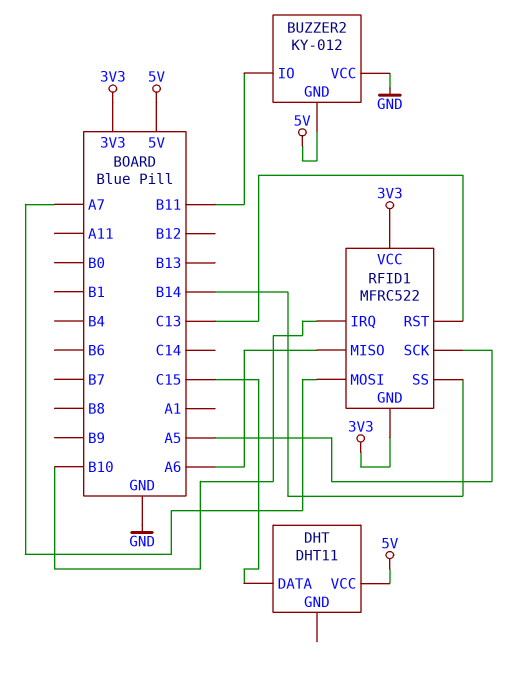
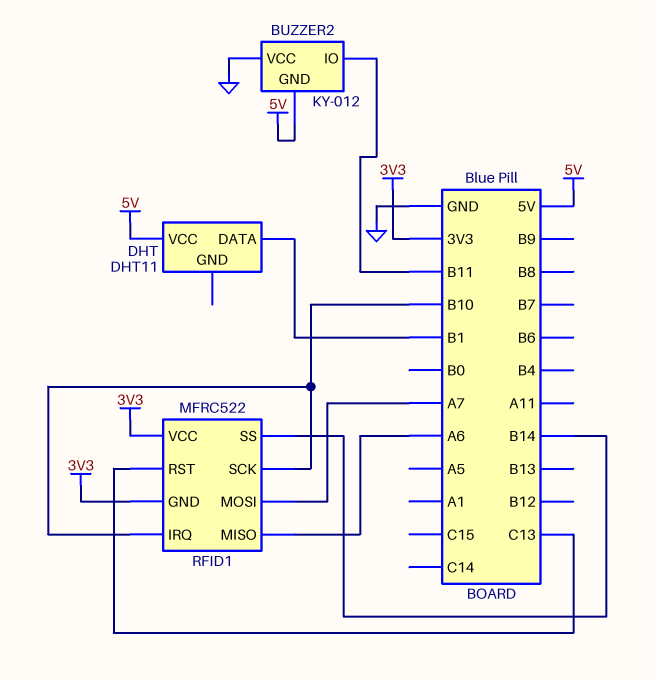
DHT pin DATA: C15 -> B1
RFID1 pin SCK: A5 -> B10

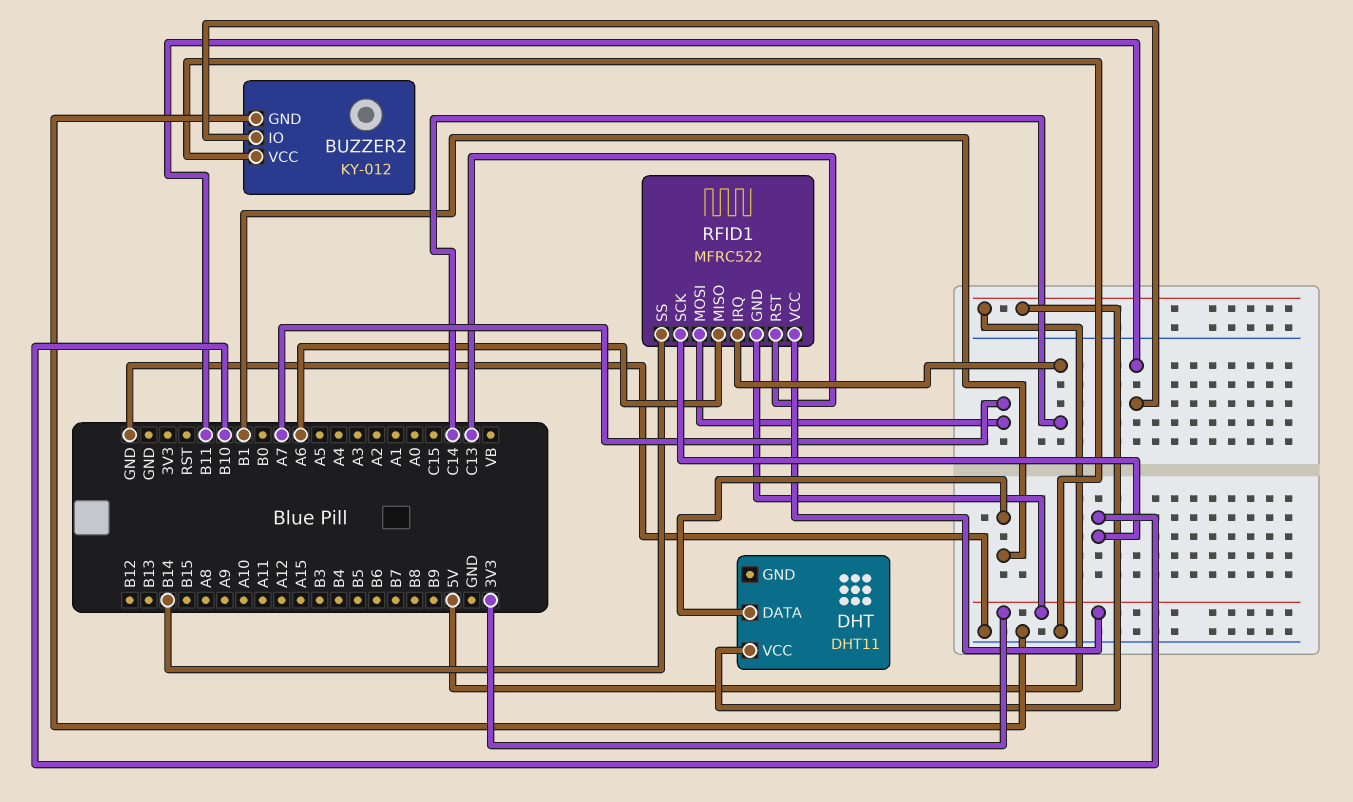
BUZZER2 pin GND: 5V -> GND
RFID1 pin IRQ: B10 -> C14

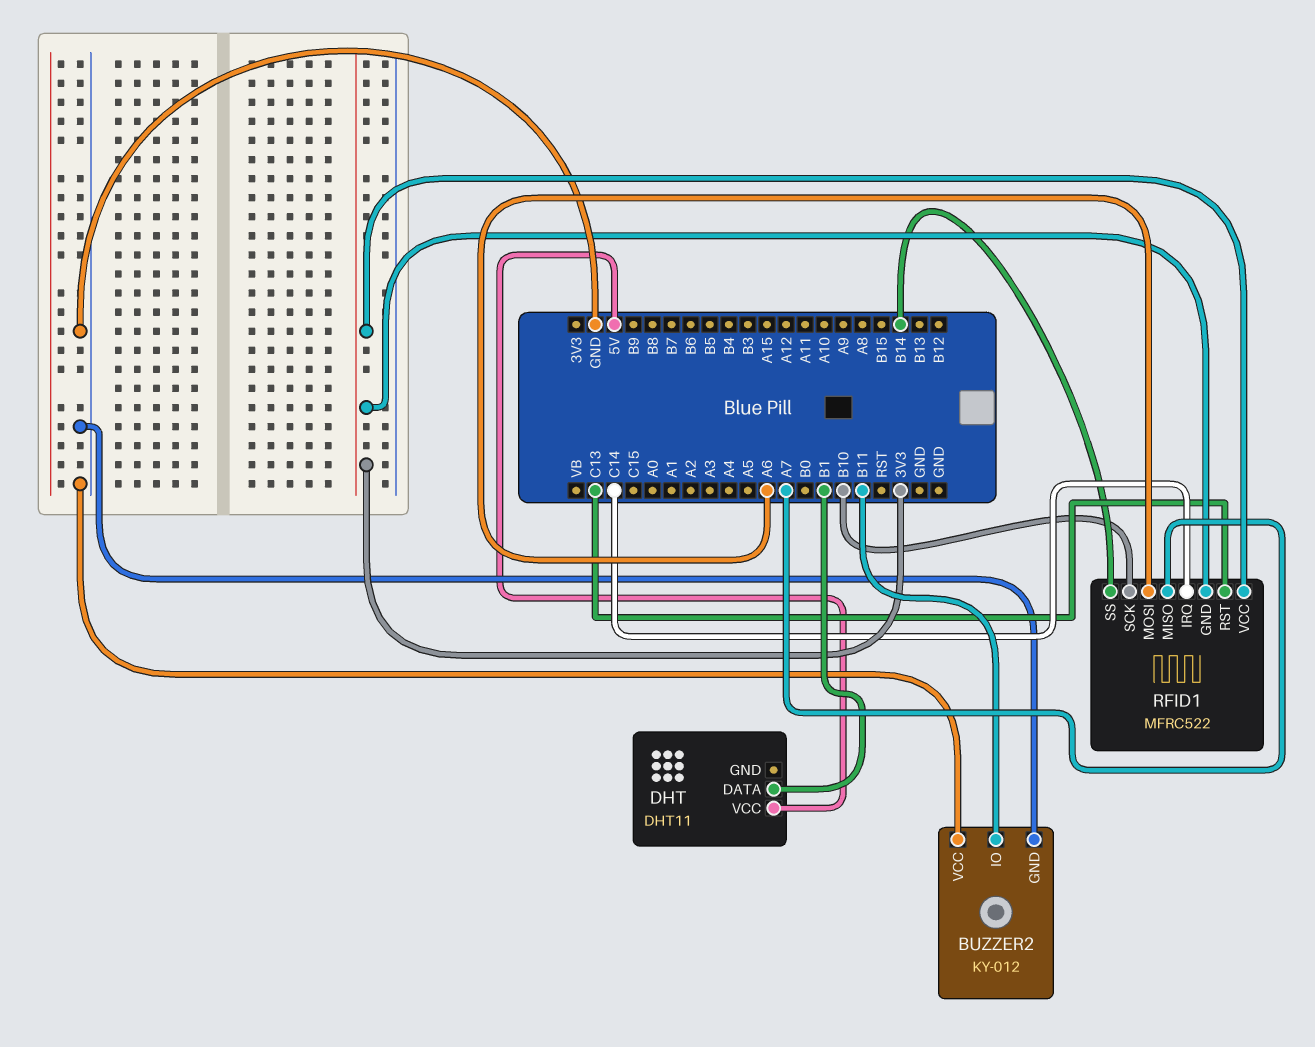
RFID1 pin MISO: A6 -> A7
RFID1 pin MOSI: A7 -> A6

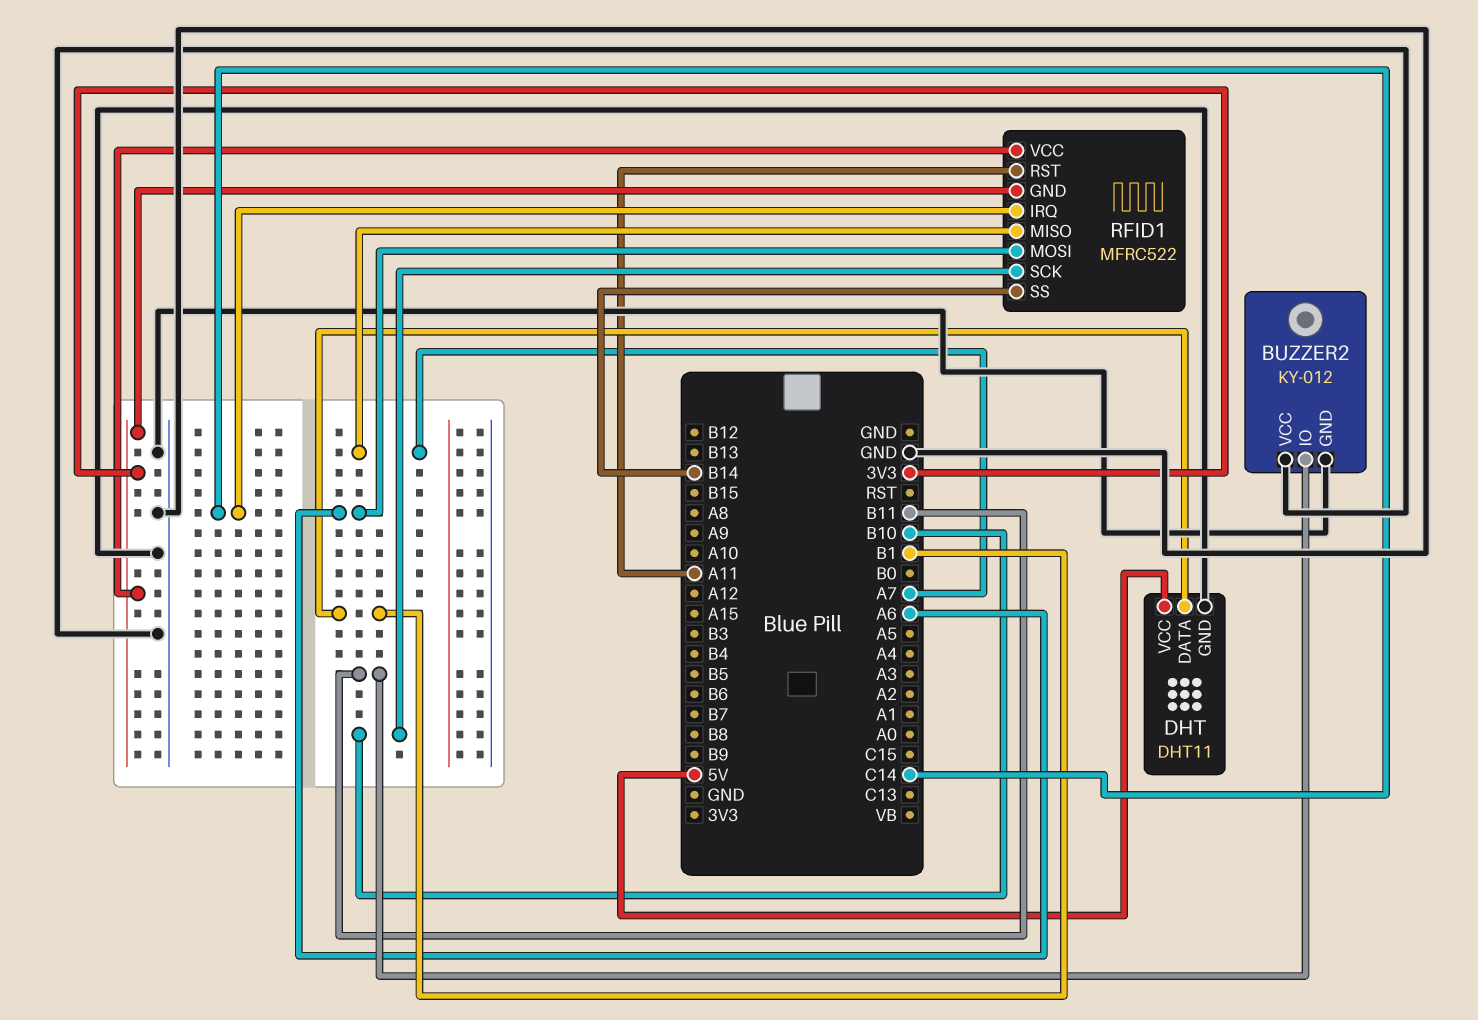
DHT pin GND: none -> GND
RFID1 pin RST: C13 -> A11

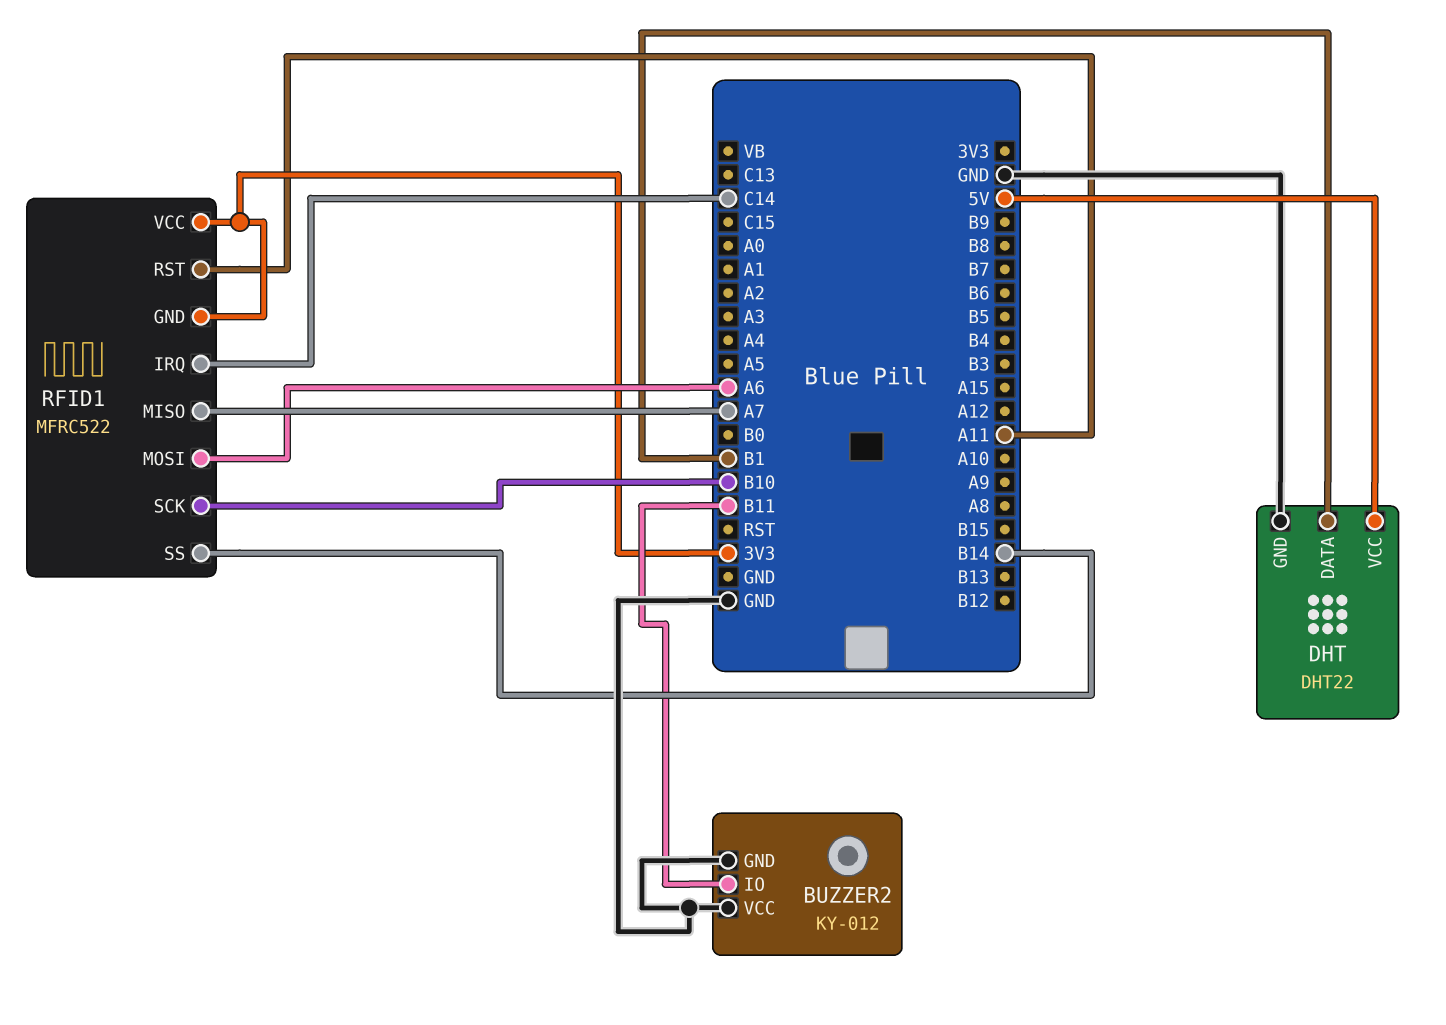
DHT: DHT11 -> DHT22

